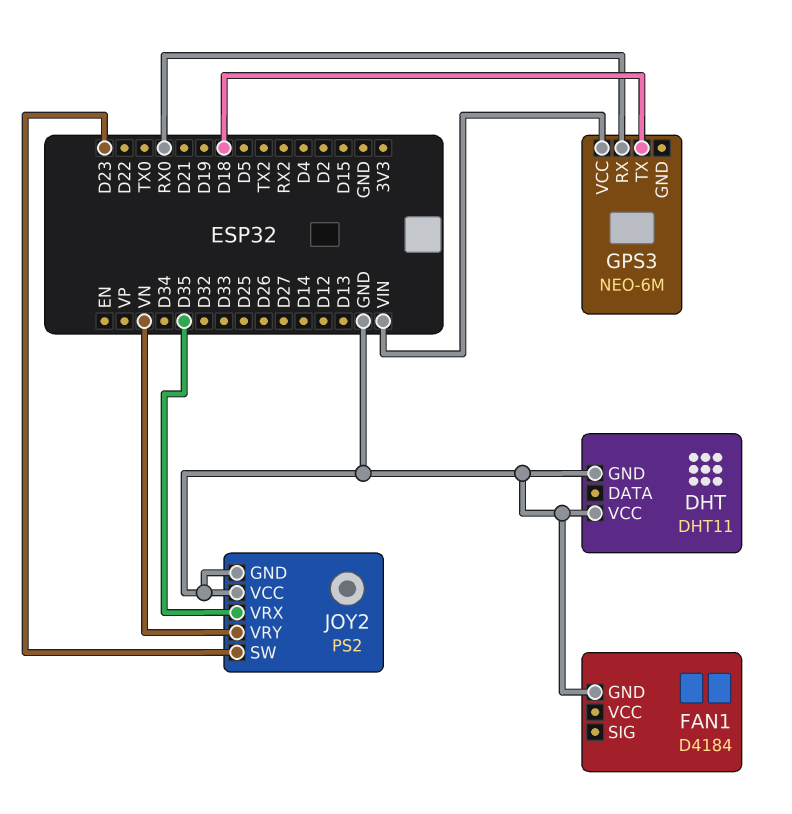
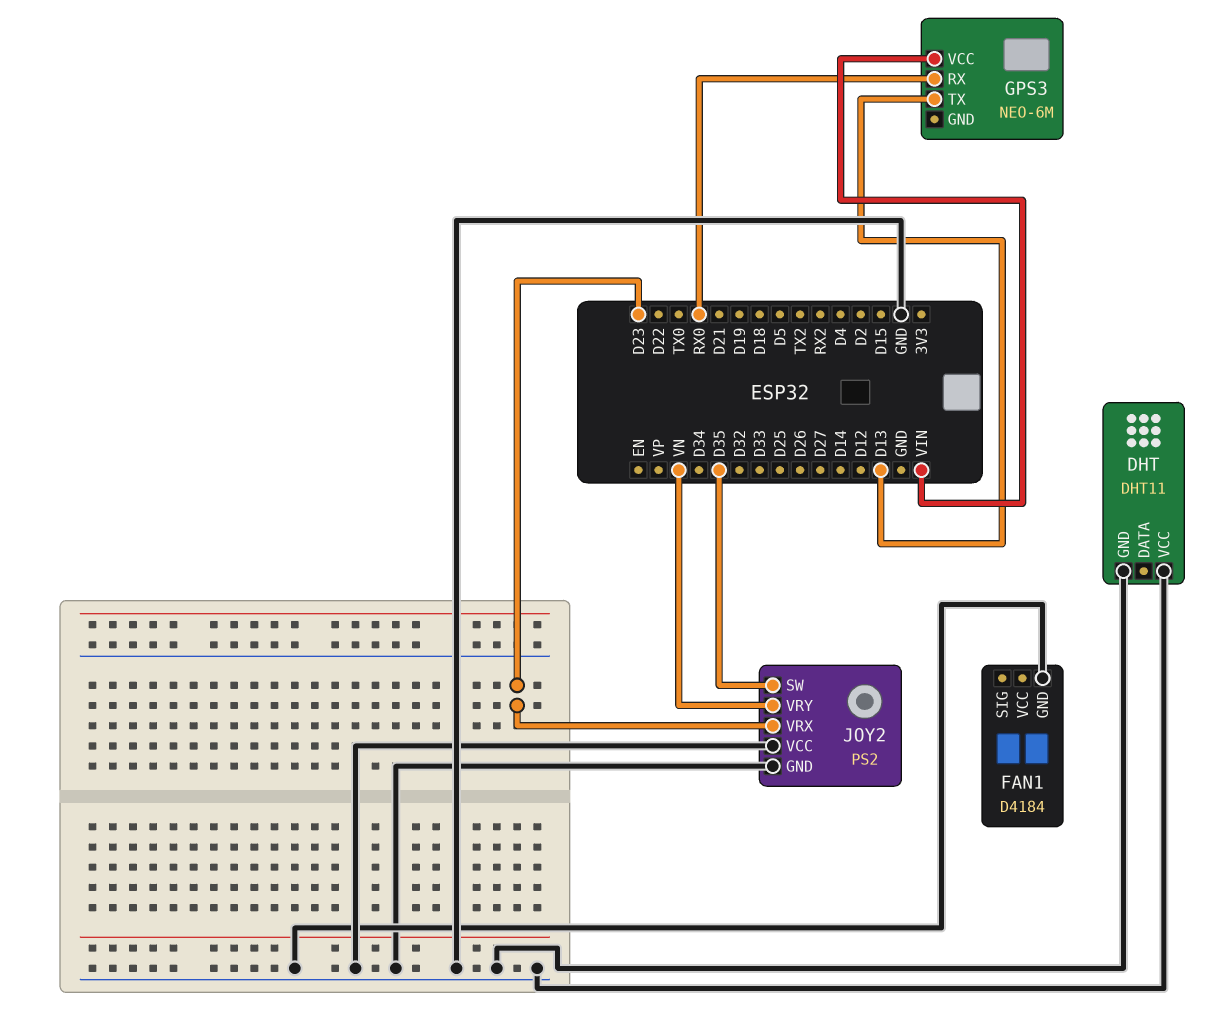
GPS3 pin TX: D18 -> D13
JOY2 pin SW: D23 -> D35
JOY2 pin VRX: D35 -> D23

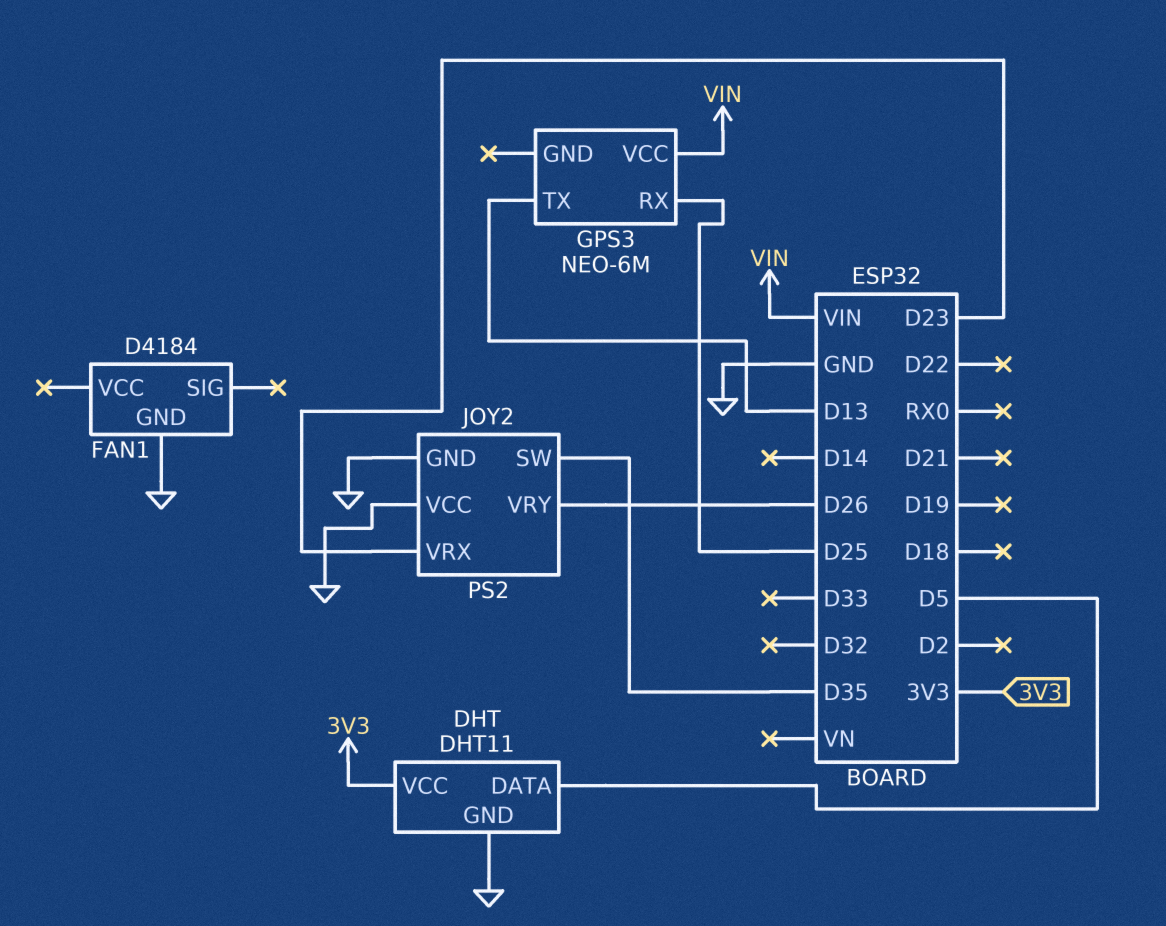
DHT pin DATA: none -> D5
DHT pin VCC: GND -> 3V3
GPS3 pin RX: RX0 -> D25
JOY2 pin VRY: VN -> D26

